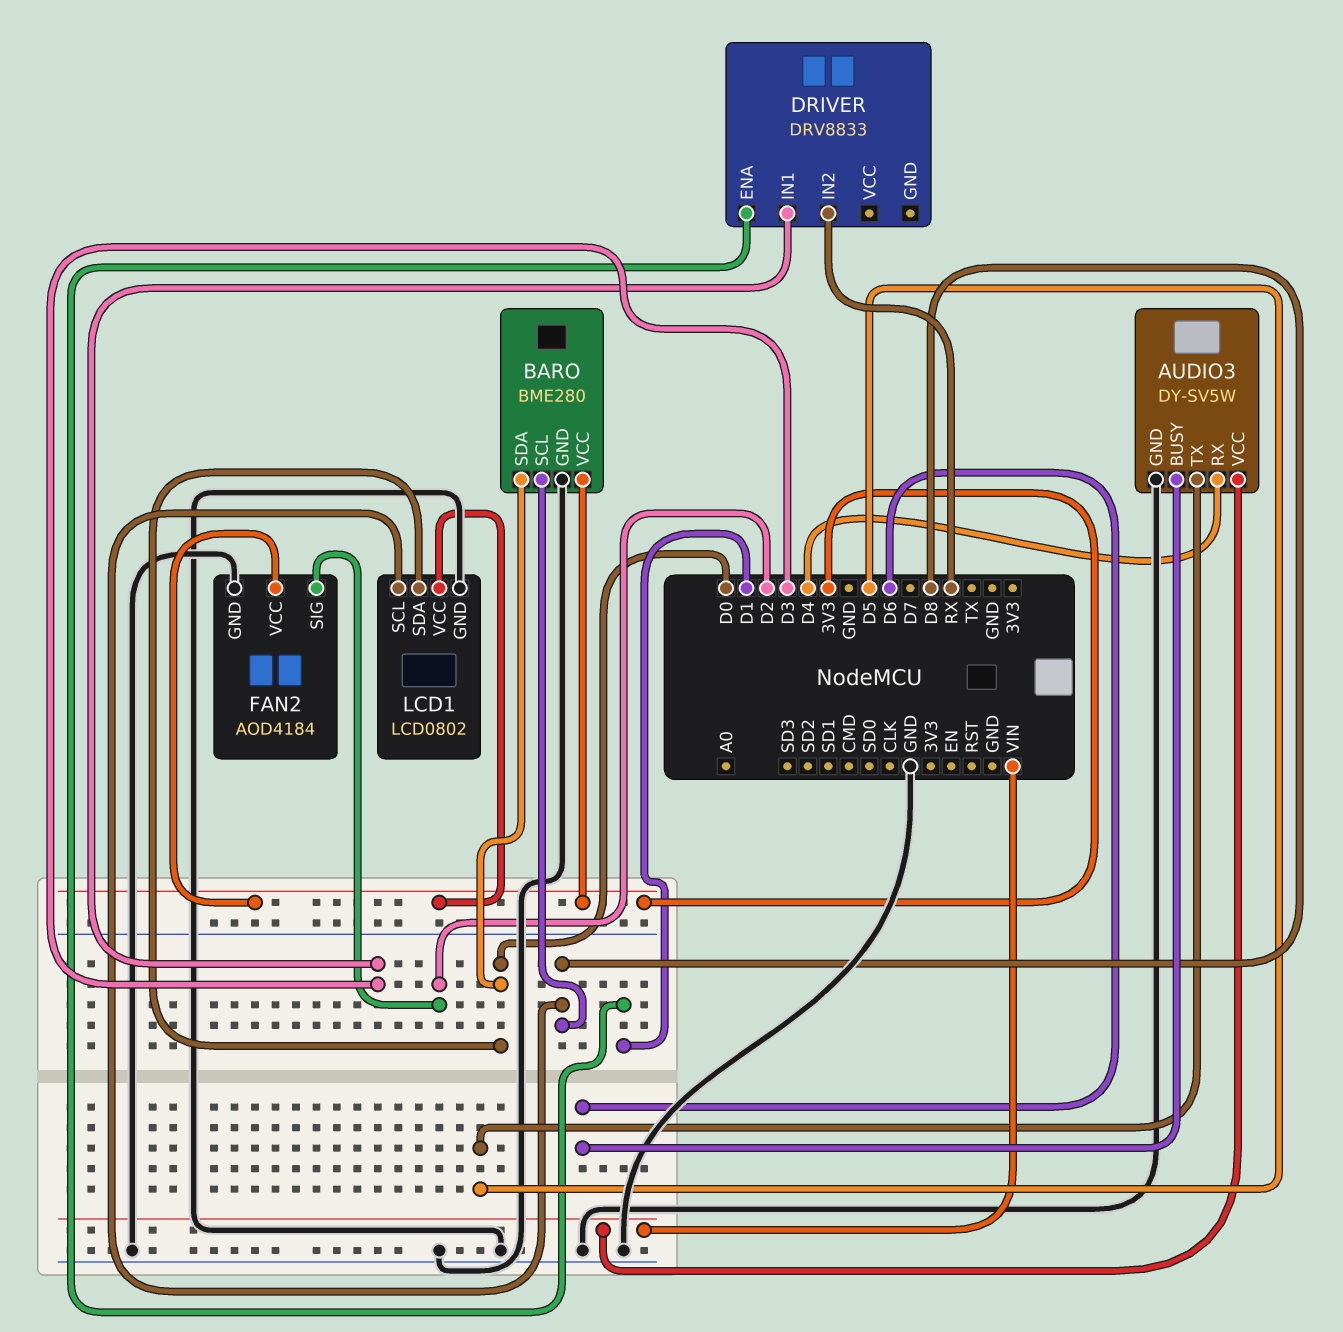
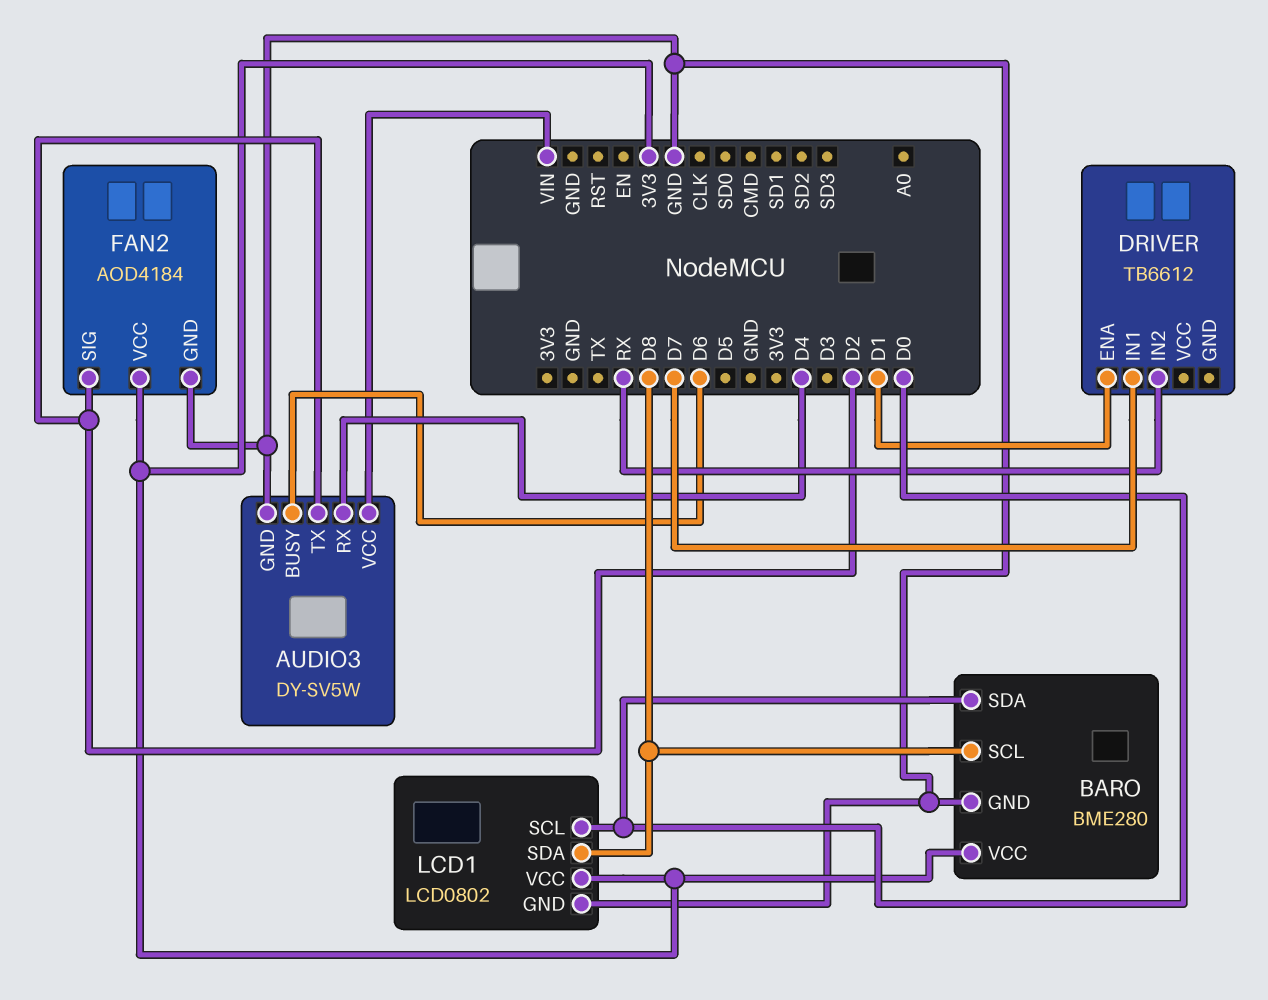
AUDIO3 pin TX: D5 -> D2
DRIVER: DRV8833 -> TB6612
DRIVER pin IN1: D3 -> D7
LCD1 pin SCL: D8 -> D0
LCD1 pin SDA: D0 -> D8

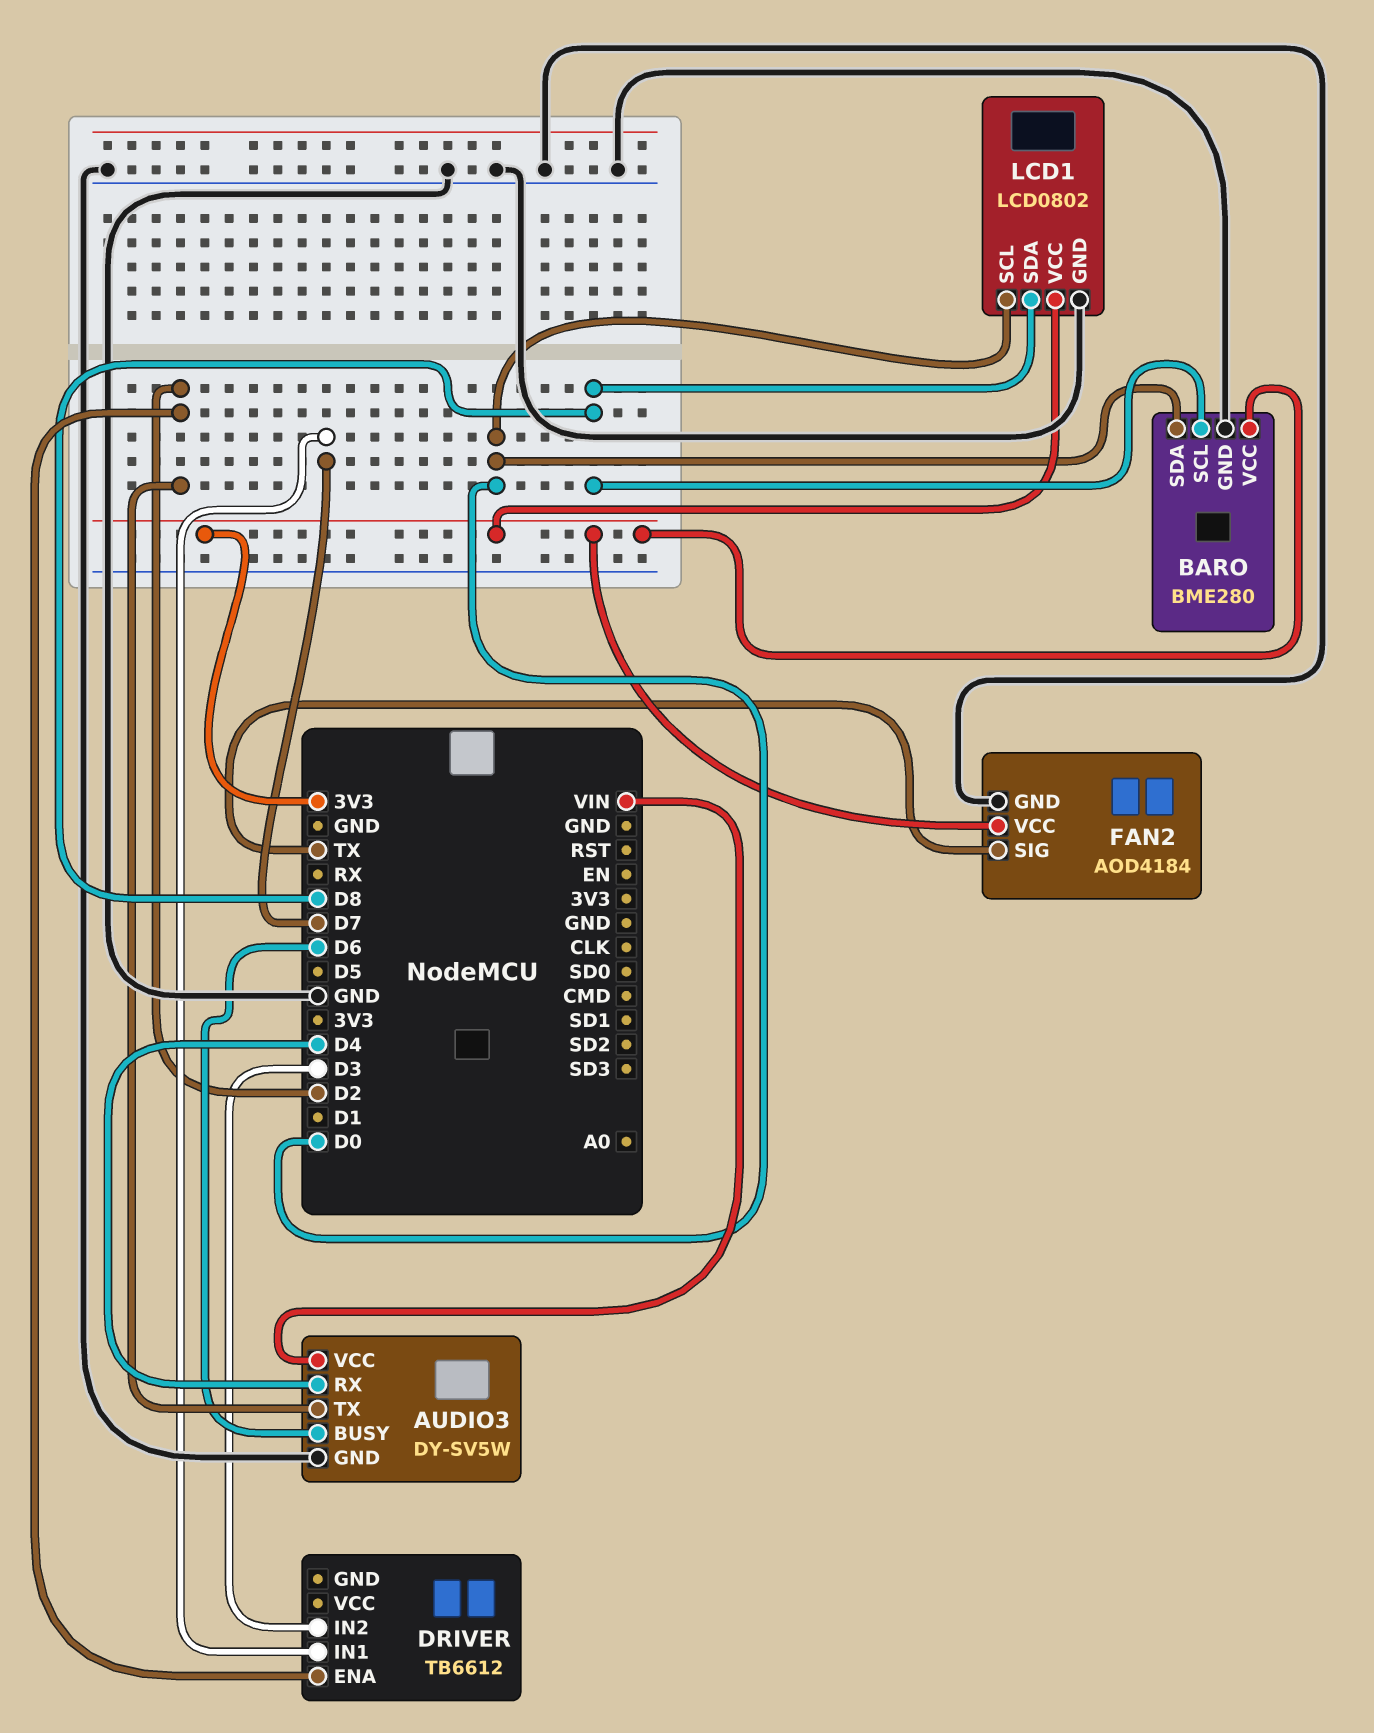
DRIVER pin ENA: D1 -> D2
DRIVER pin IN2: RX -> D3
FAN2 pin SIG: D2 -> TX

